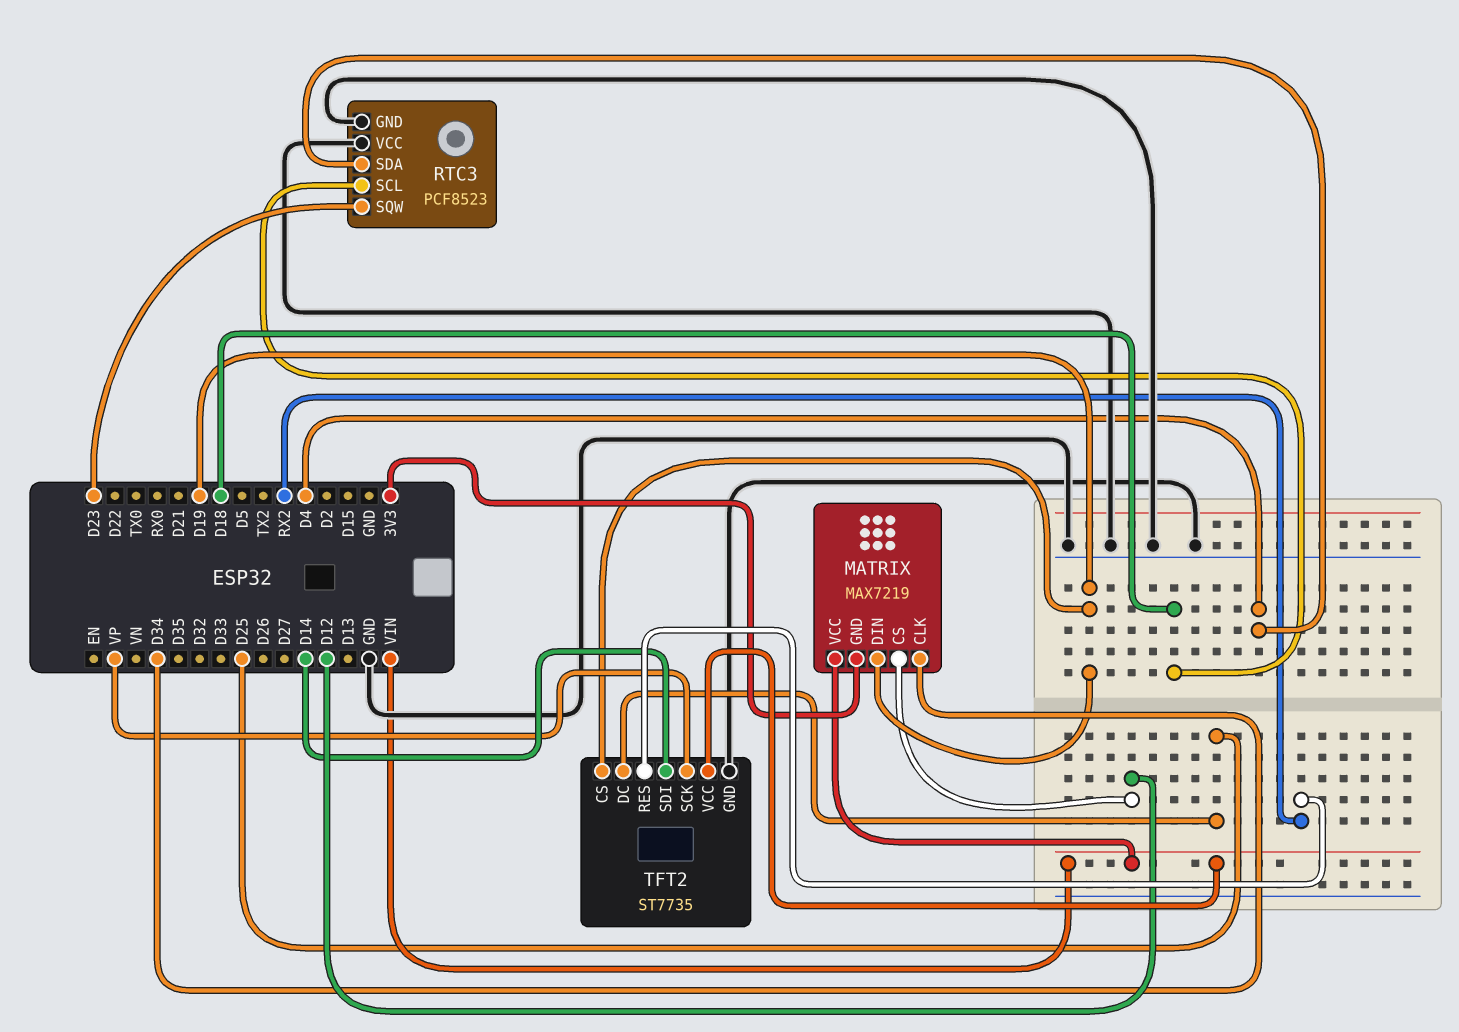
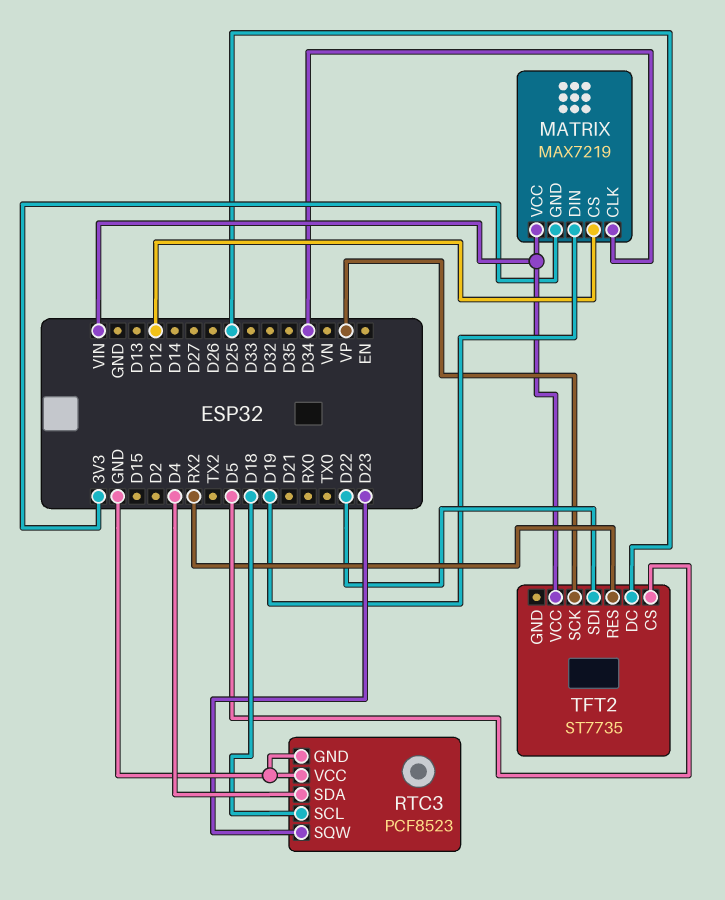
TFT2 pin CS: D19 -> D5
TFT2 pin GND: GND -> none
TFT2 pin SDI: D14 -> D22

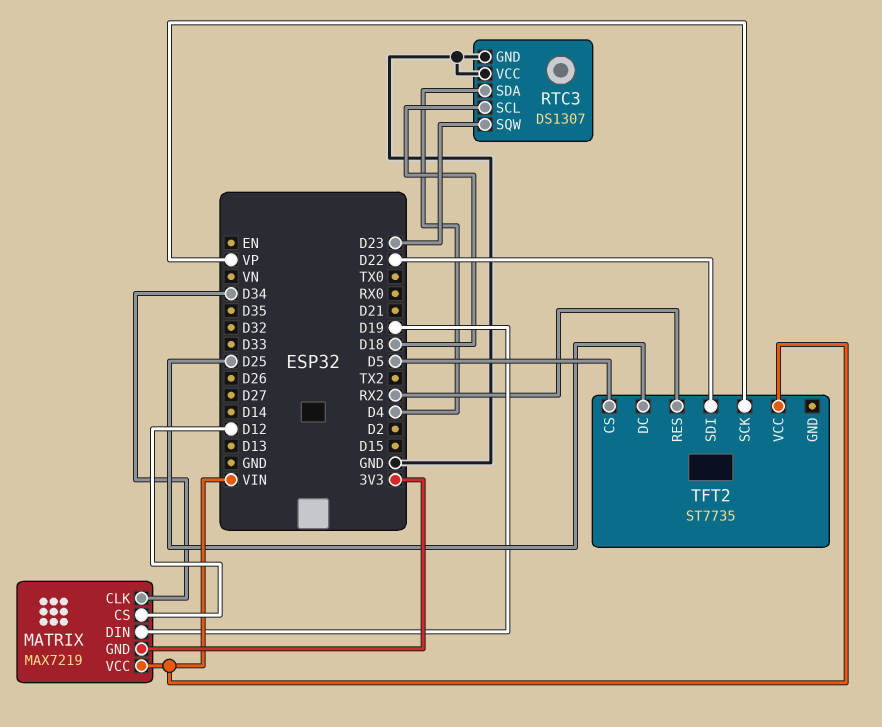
RTC3: PCF8523 -> DS1307

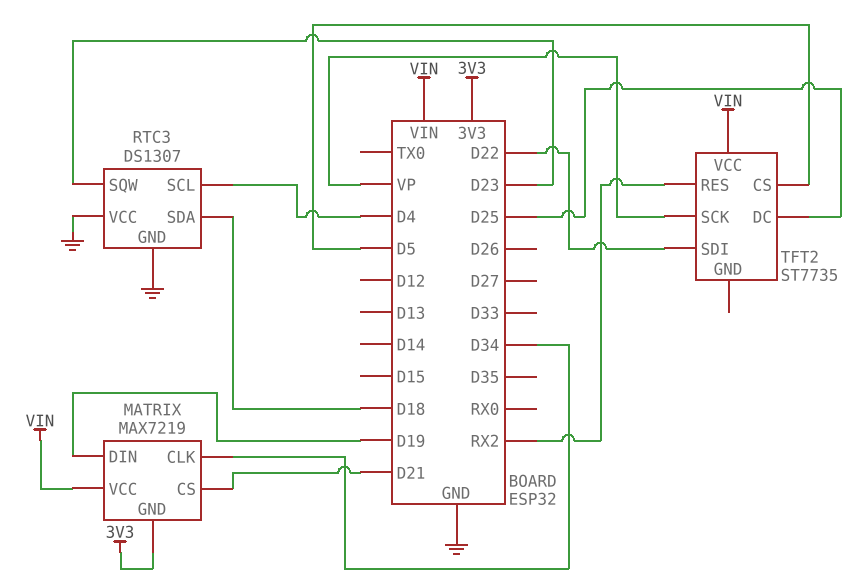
MATRIX pin CS: D12 -> D21
RTC3 pin SCL: D18 -> D4
RTC3 pin SDA: D4 -> D18

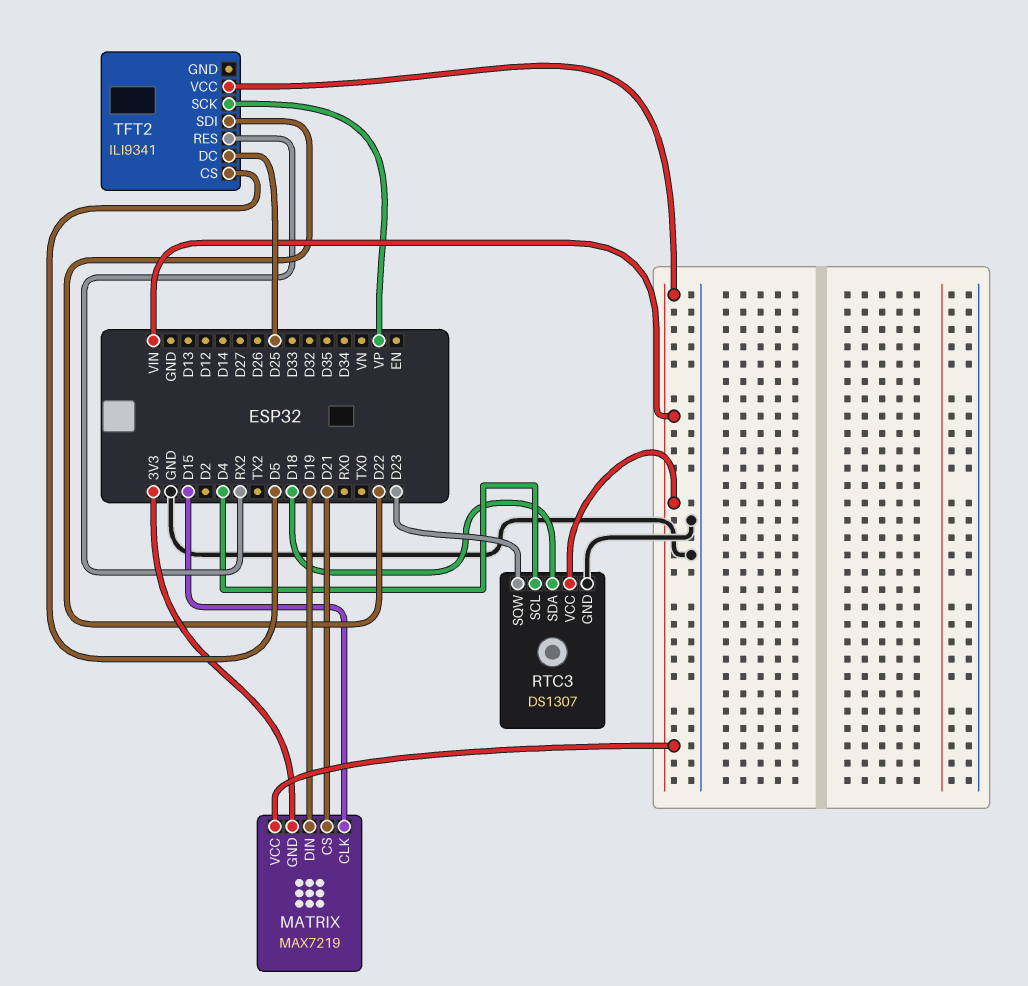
MATRIX pin CLK: D34 -> D15
RTC3 pin VCC: GND -> VIN
TFT2: ST7735 -> ILI9341

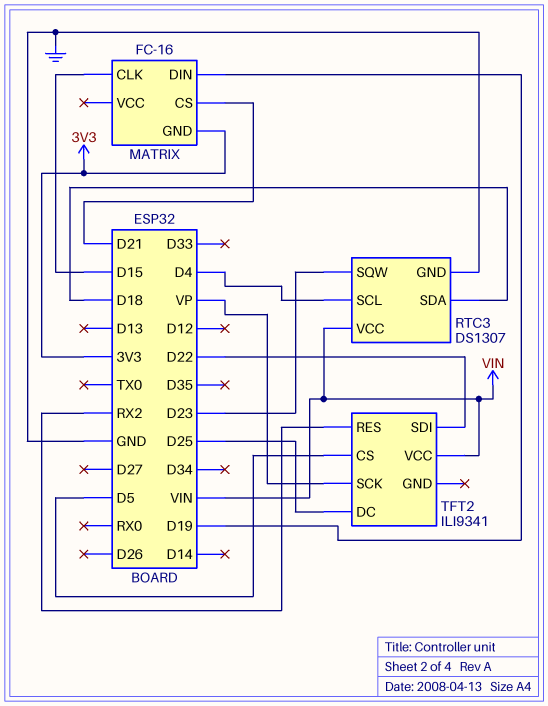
MATRIX: MAX7219 -> FC-16
MATRIX pin VCC: VIN -> none

